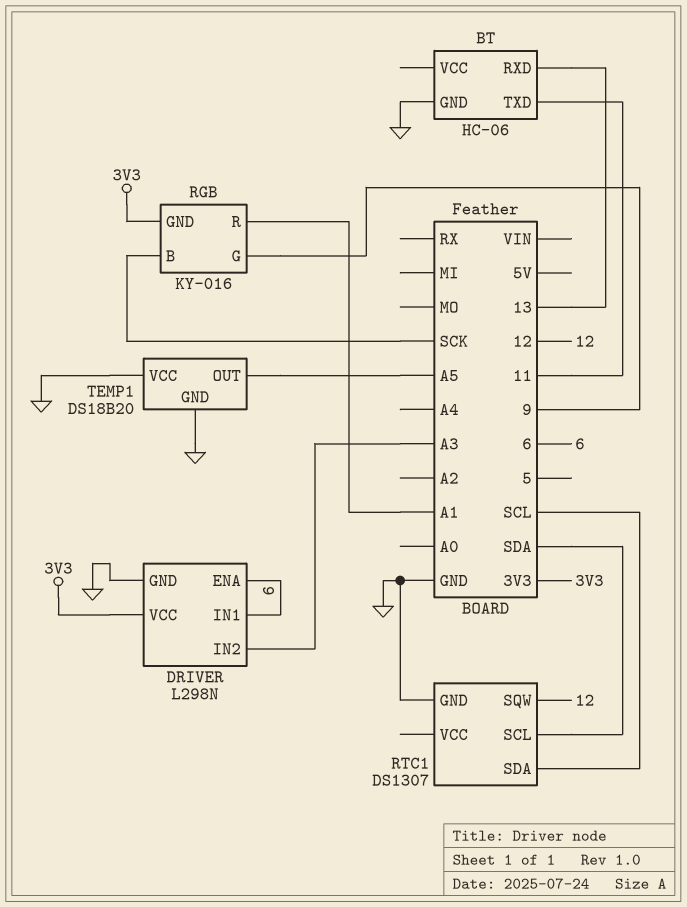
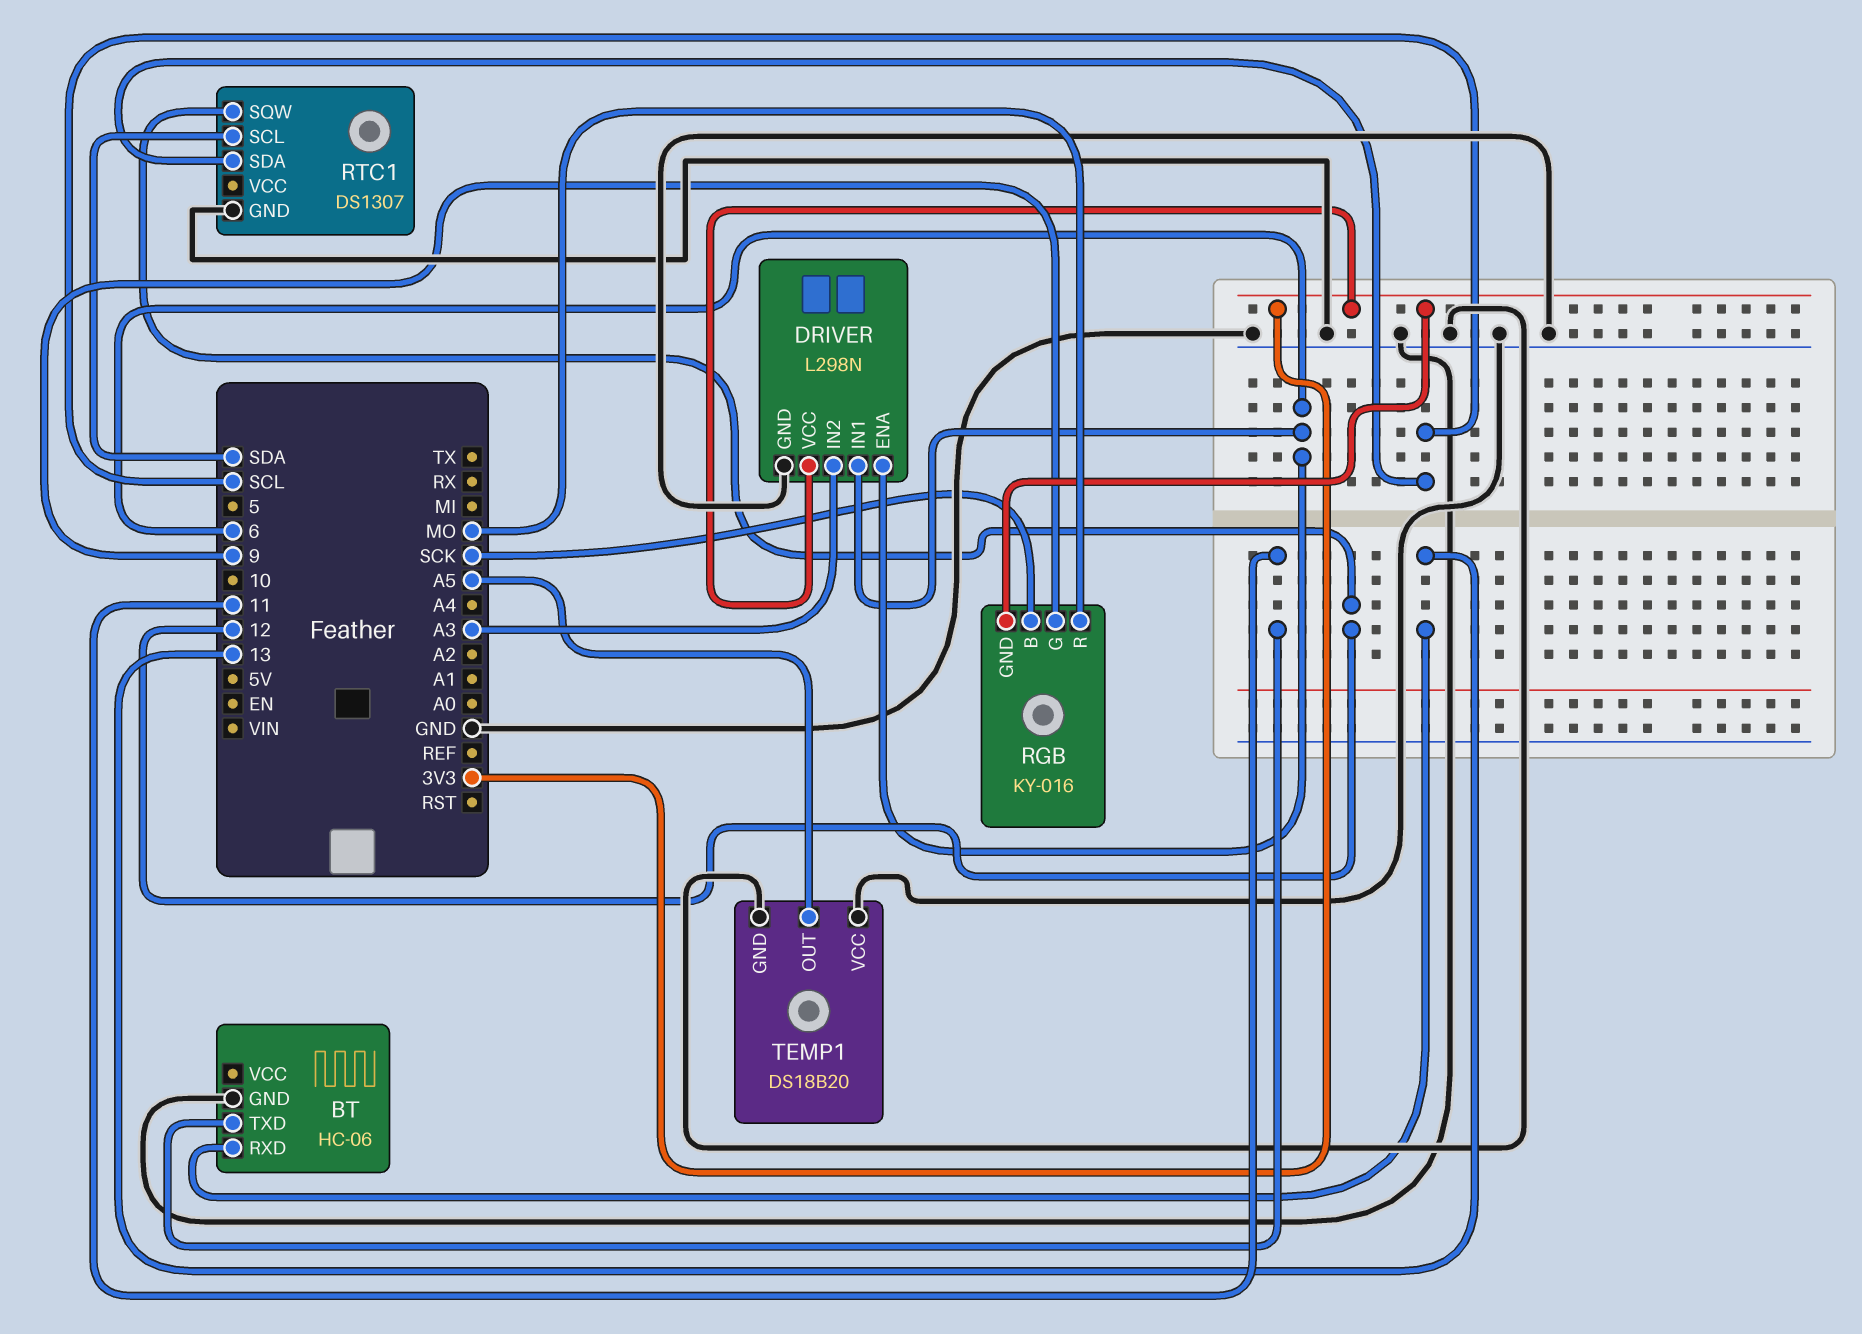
RGB pin R: A1 -> MO

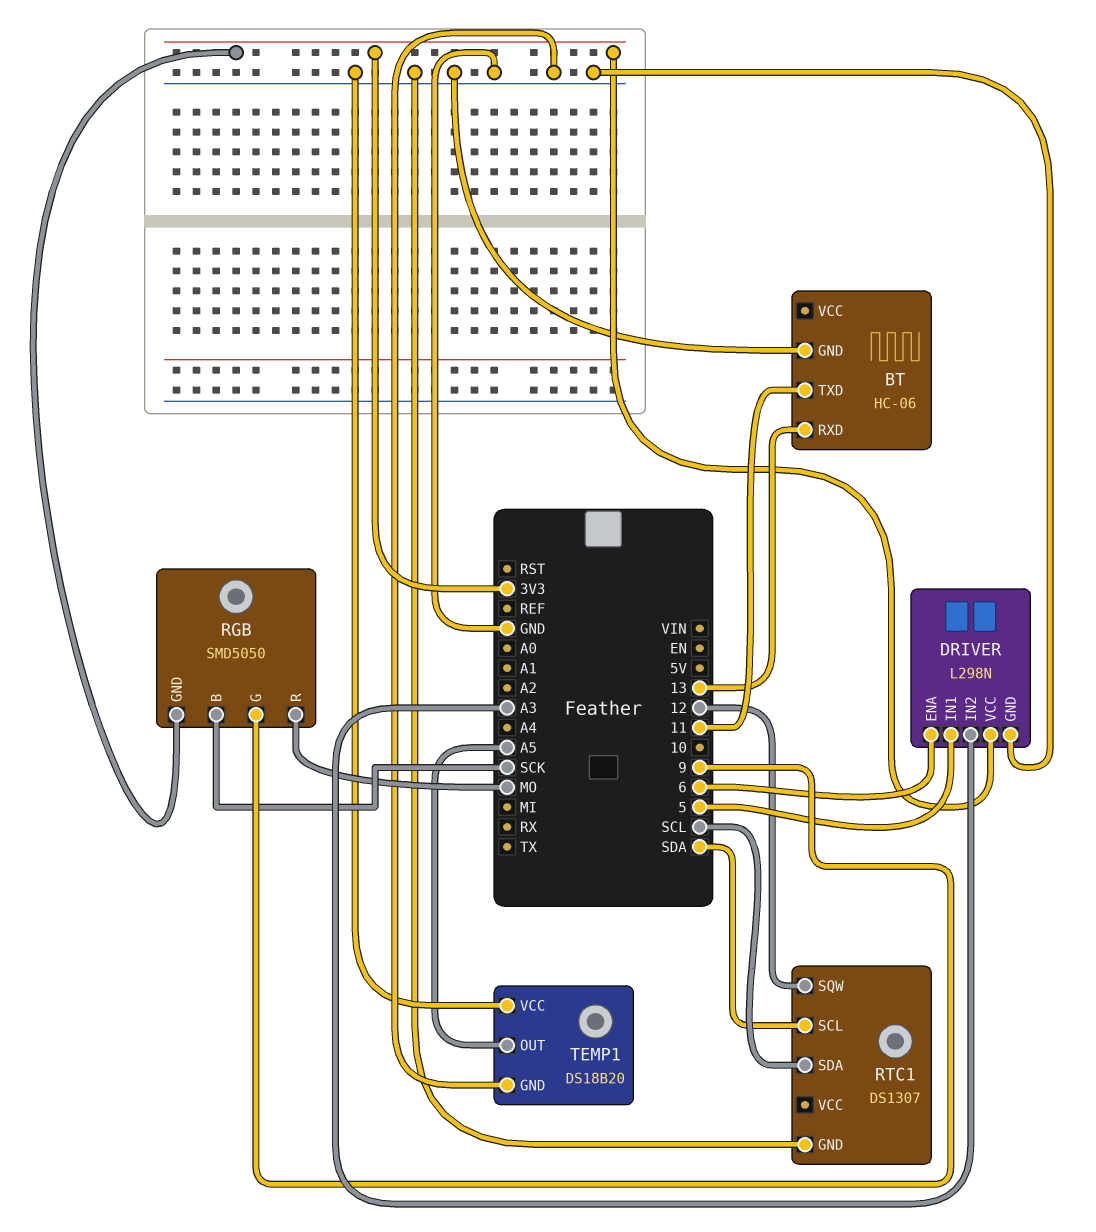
DRIVER pin IN1: 6 -> 5
RGB: KY-016 -> SMD5050

